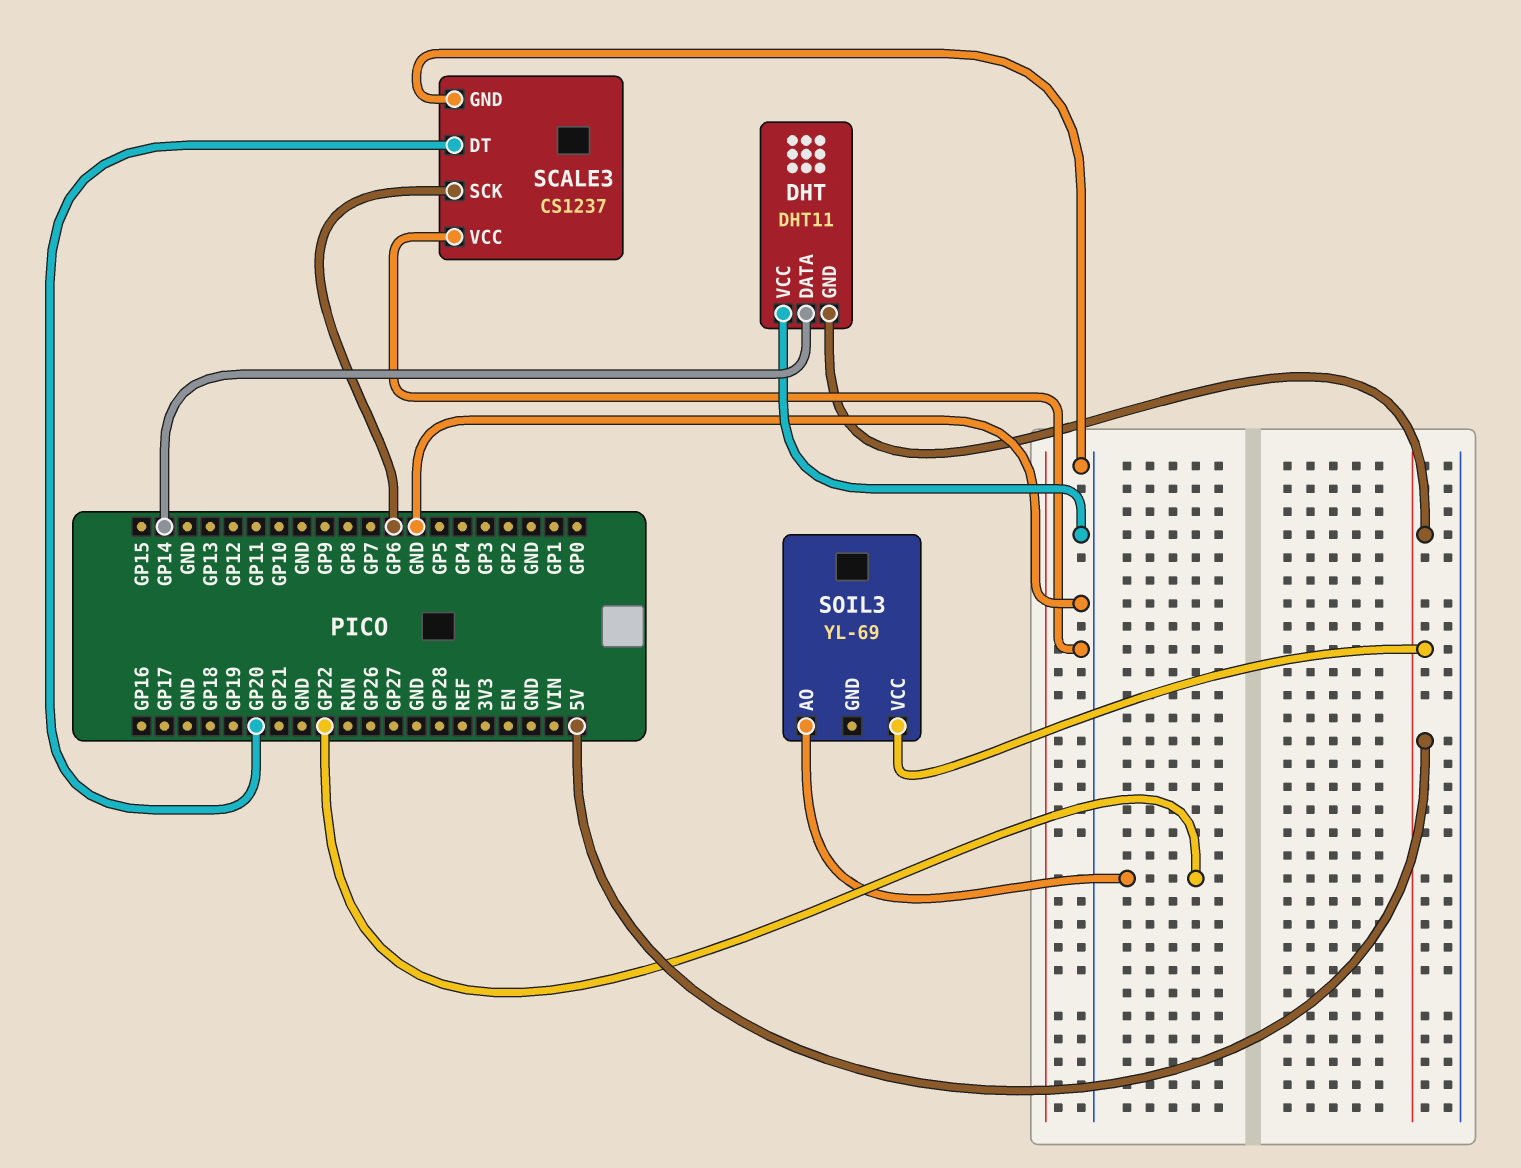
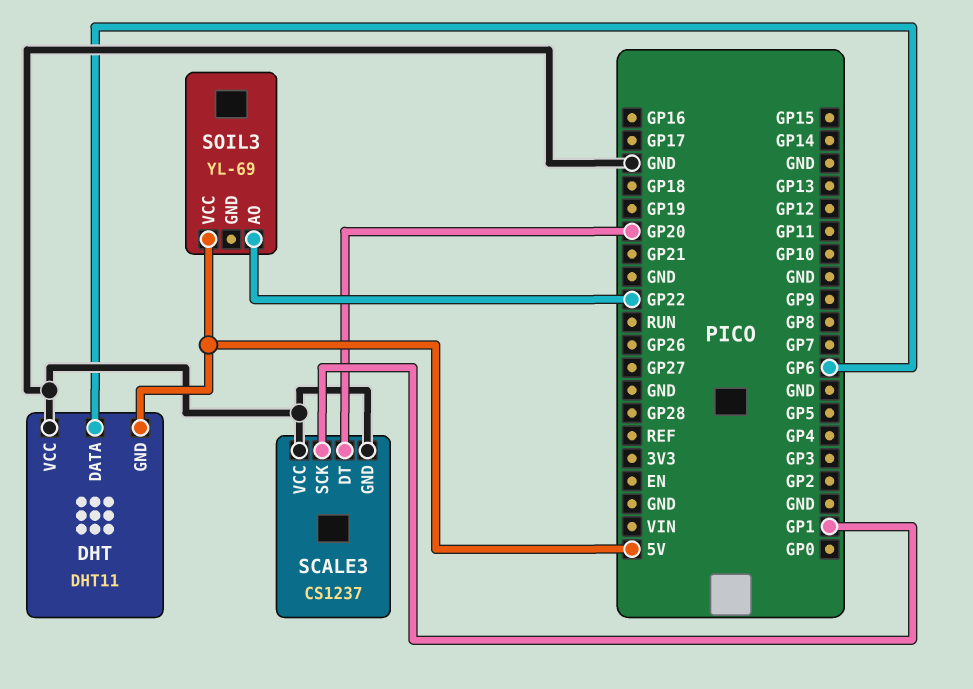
DHT pin DATA: GP14 -> GP6
SCALE3 pin SCK: GP6 -> GP1

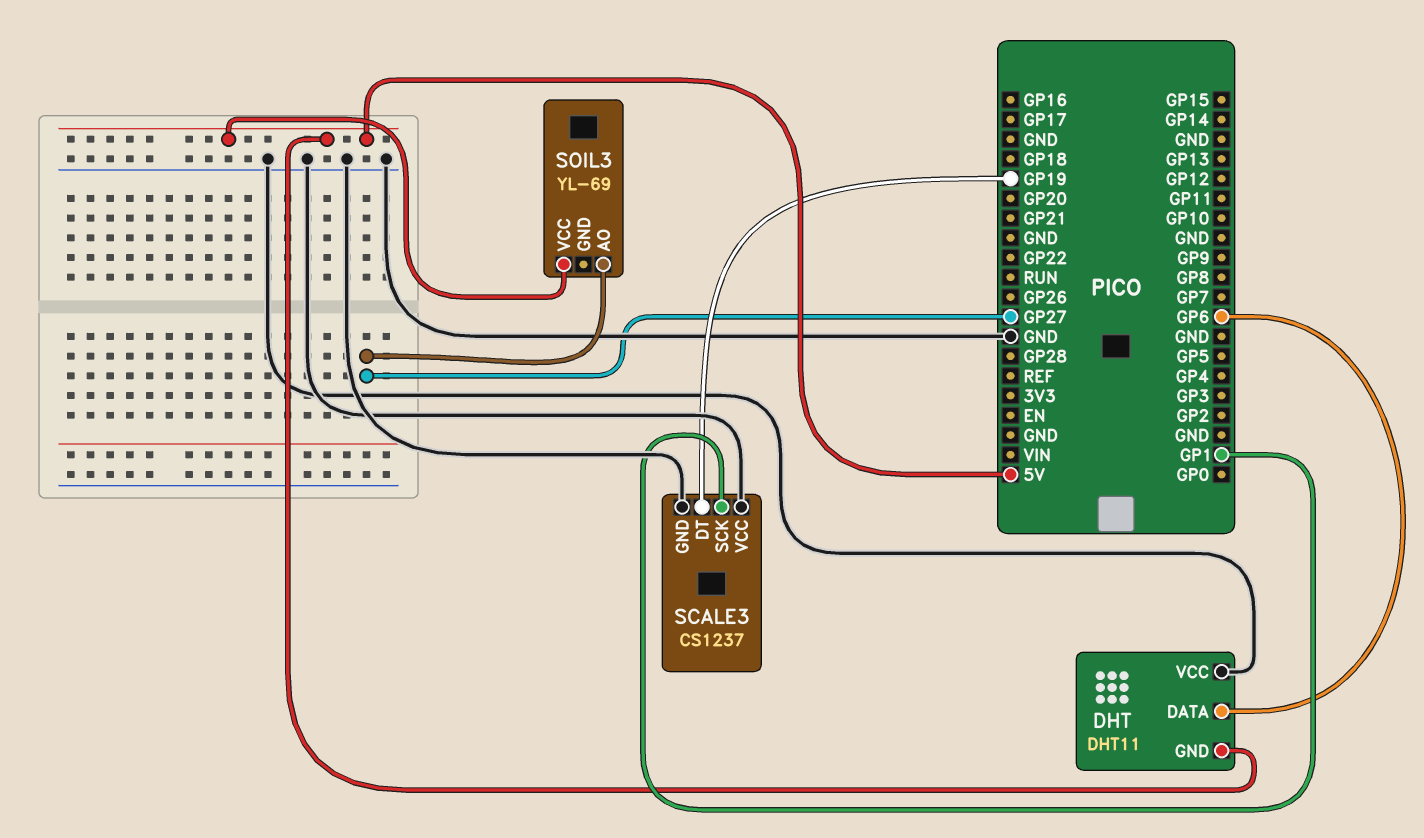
SCALE3 pin DT: GP20 -> GP19
SOIL3 pin AO: GP22 -> GP27

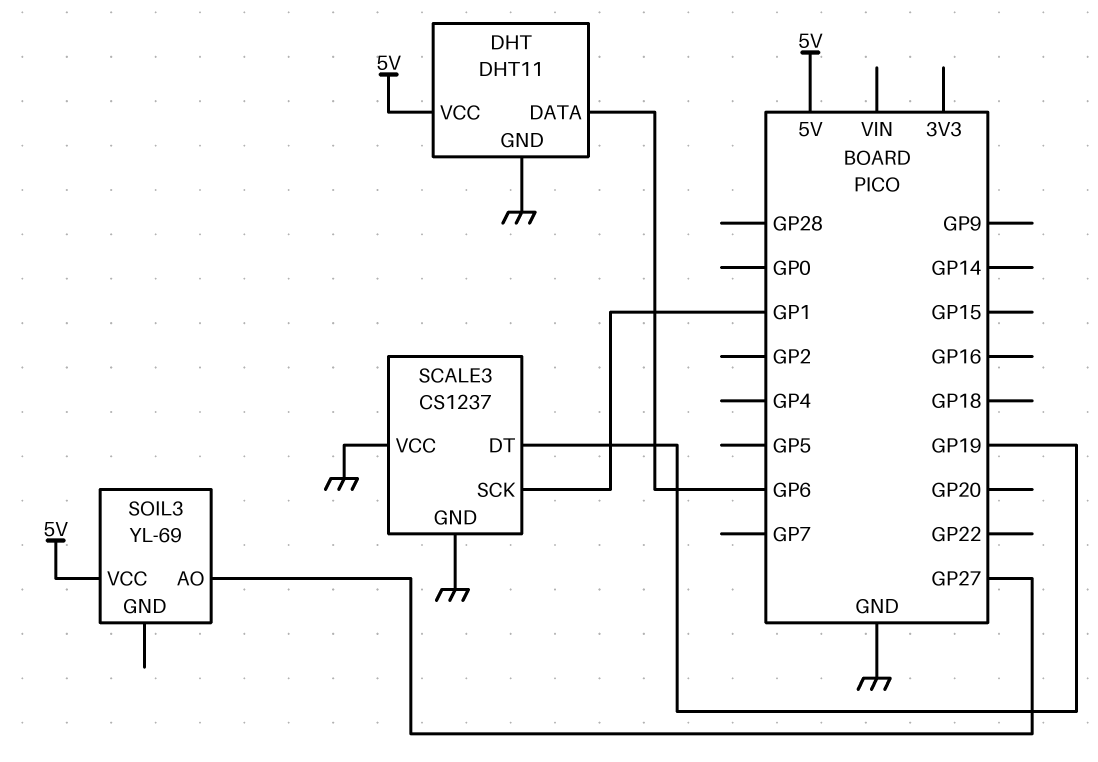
DHT pin GND: 5V -> GND
DHT pin VCC: GND -> 5V

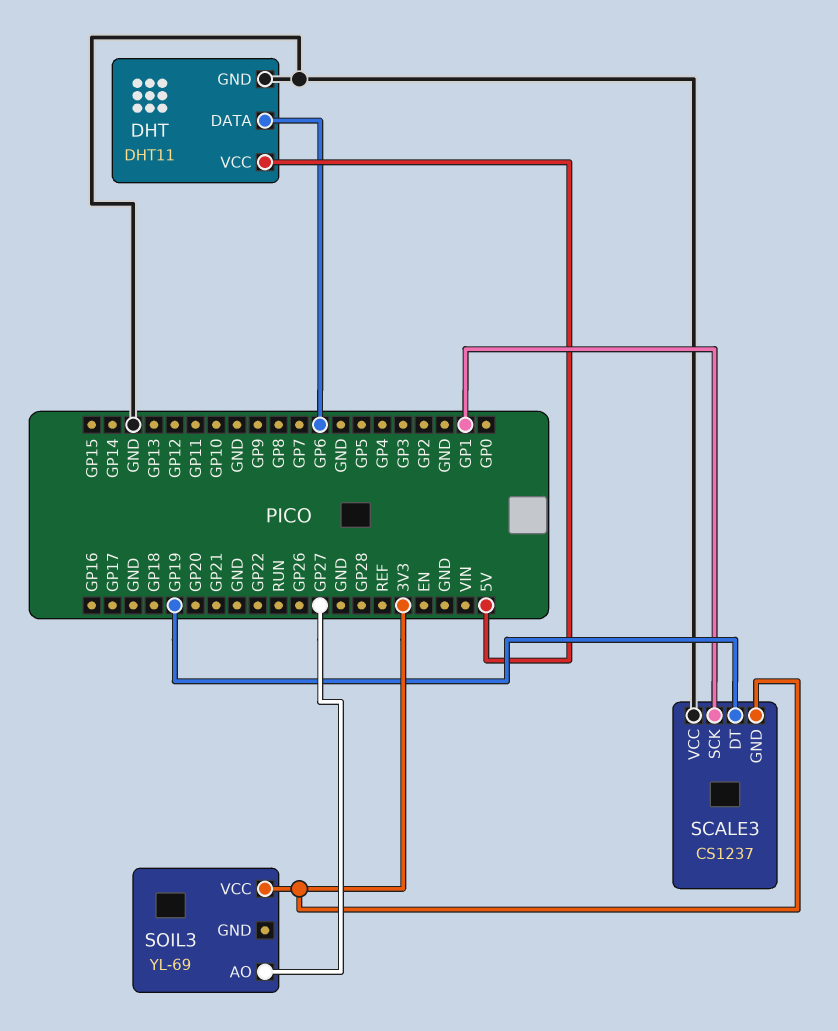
SCALE3 pin GND: GND -> 3V3
SOIL3 pin VCC: 5V -> 3V3

